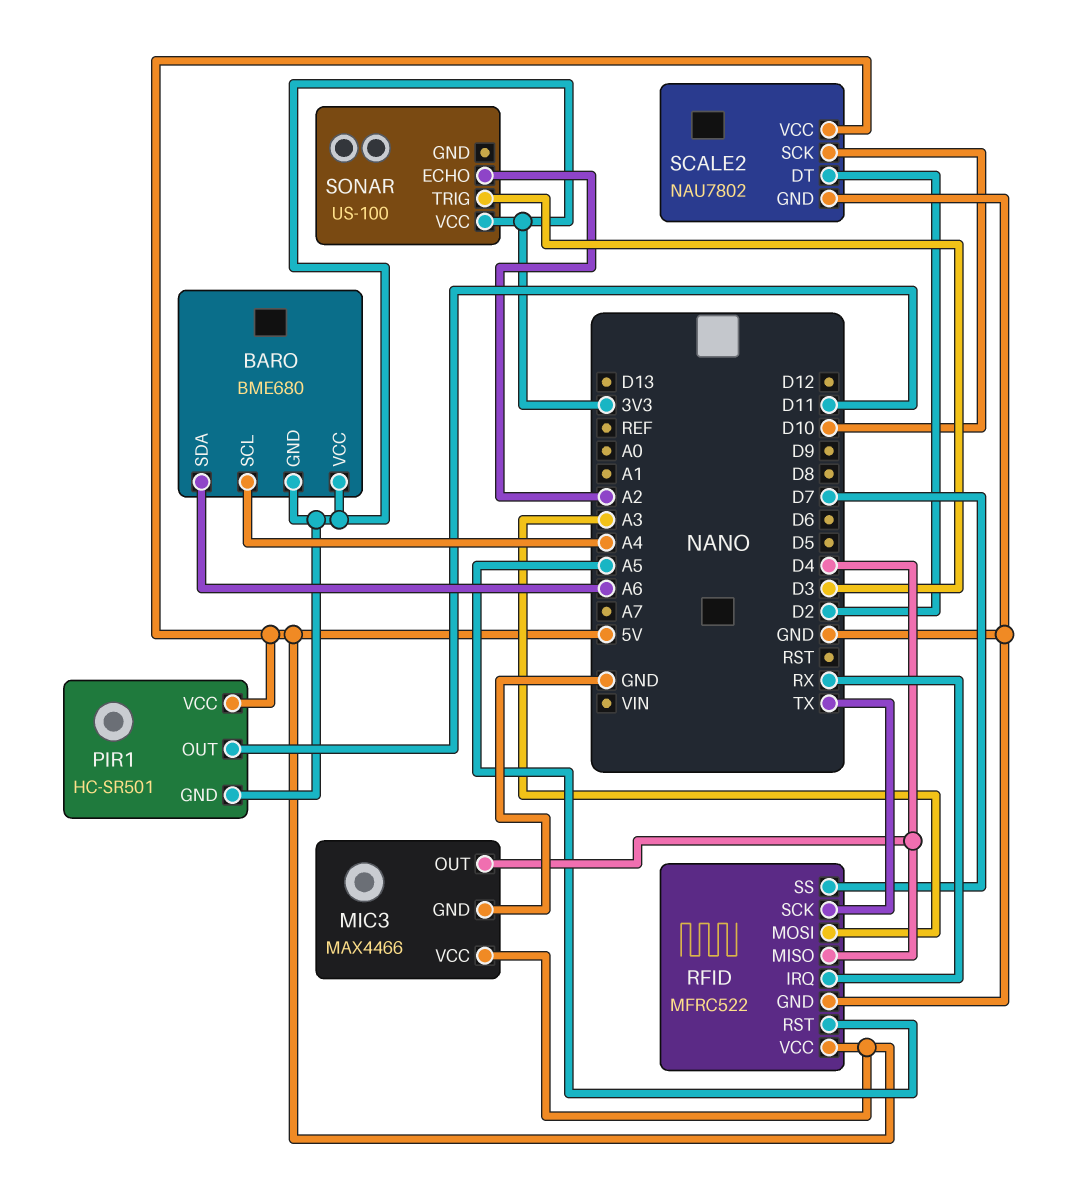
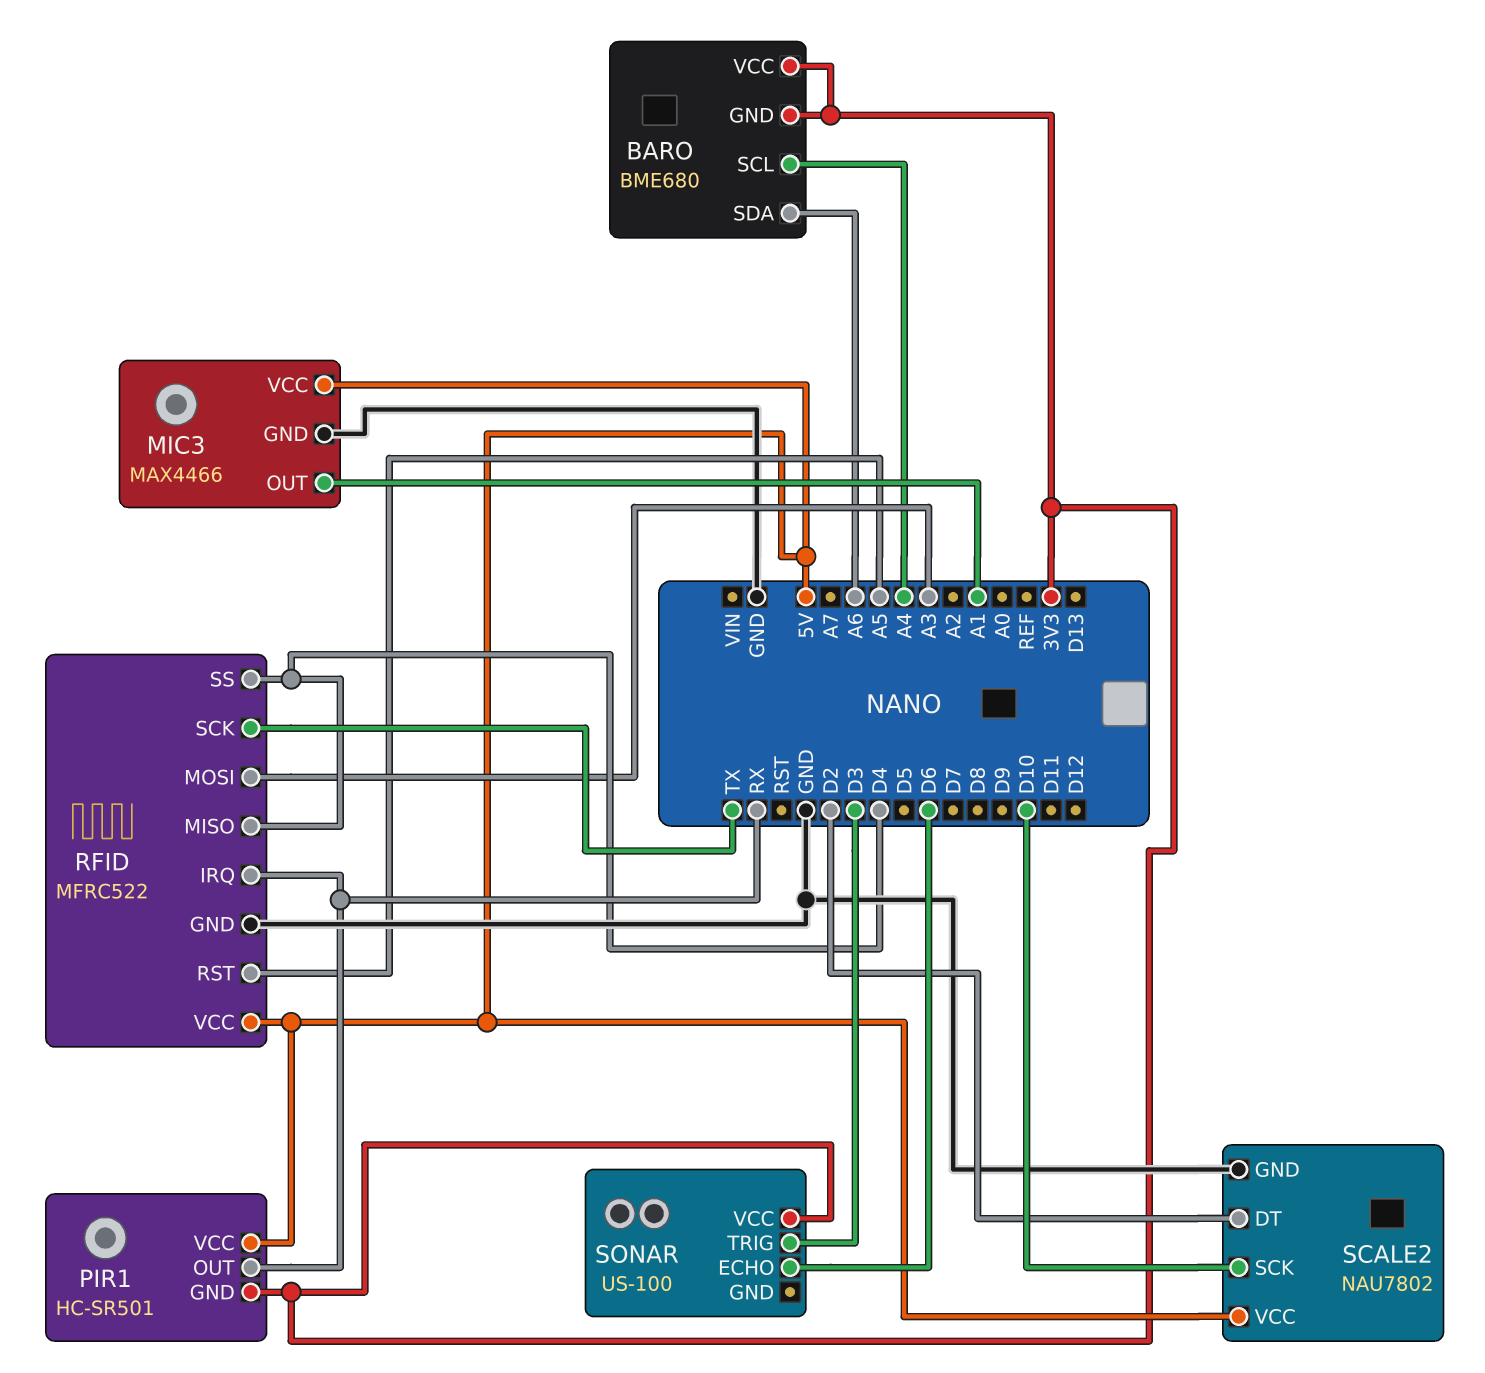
MIC3 pin OUT: D4 -> A1
PIR1 pin OUT: D11 -> RX
RFID pin SS: D7 -> D4
SONAR pin ECHO: A2 -> D6

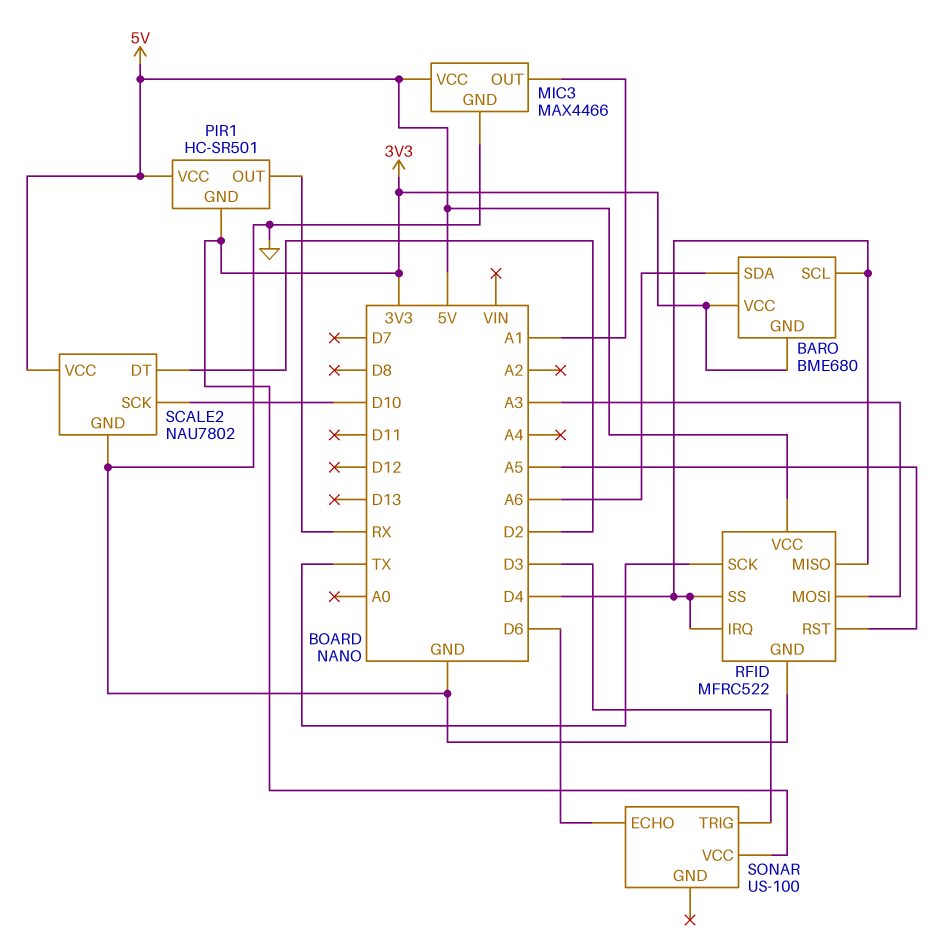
BARO pin SCL: A4 -> D4
RFID pin IRQ: RX -> D4

